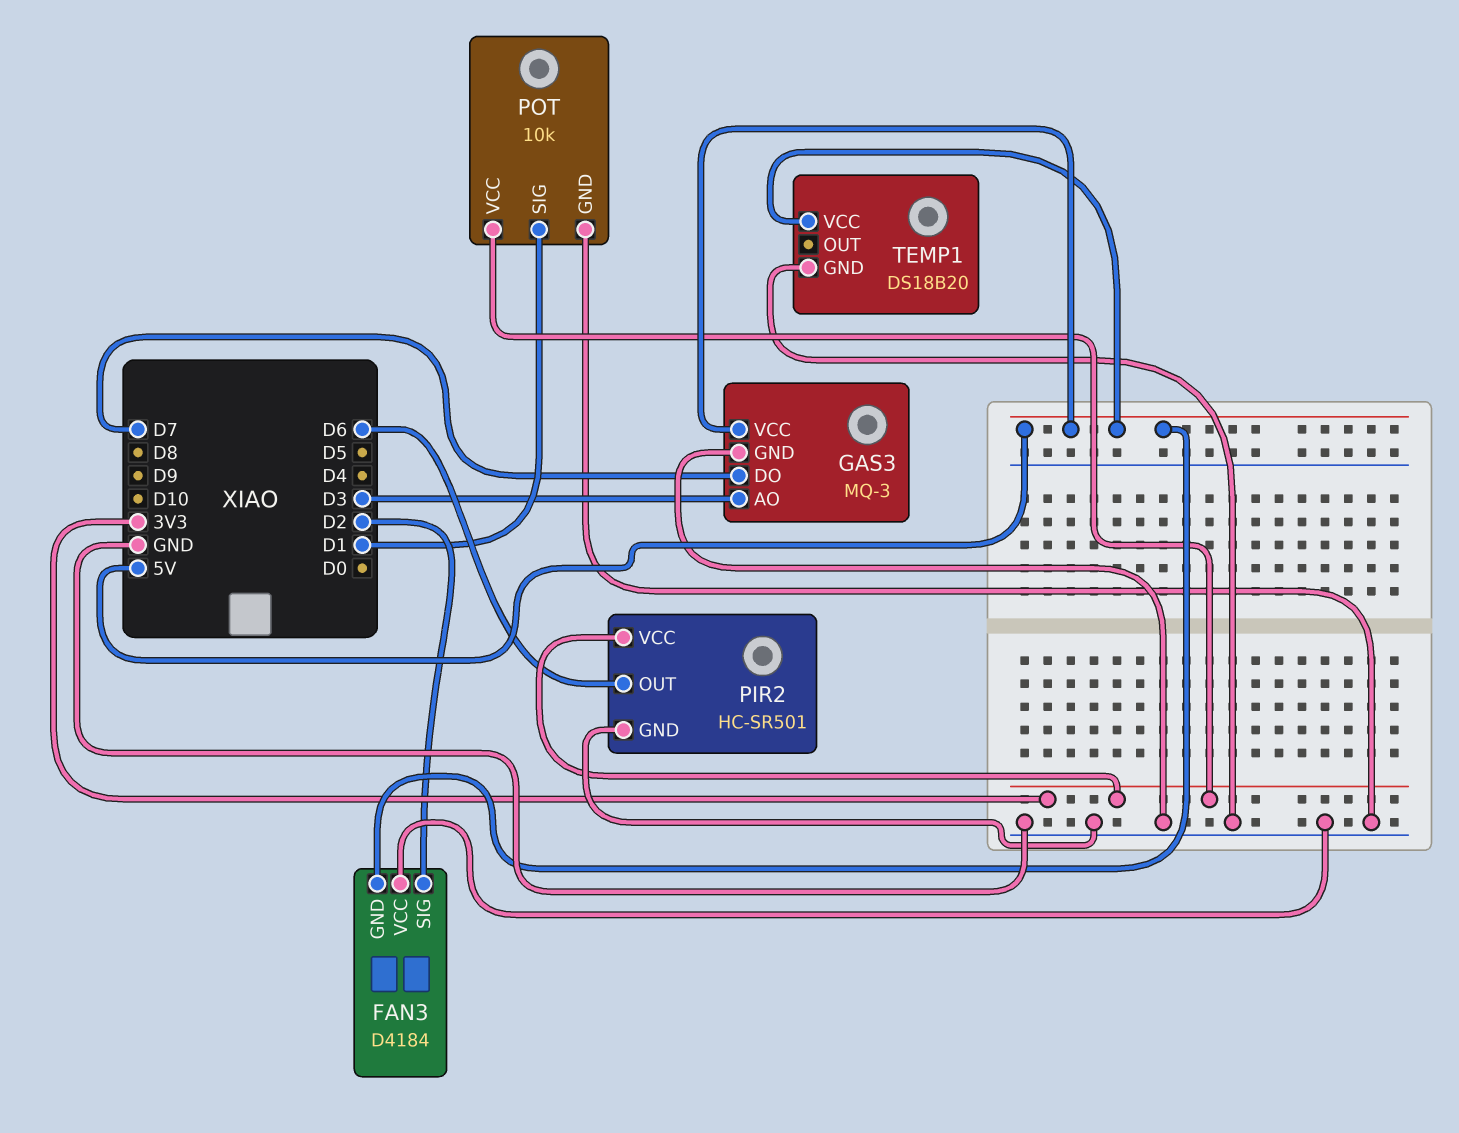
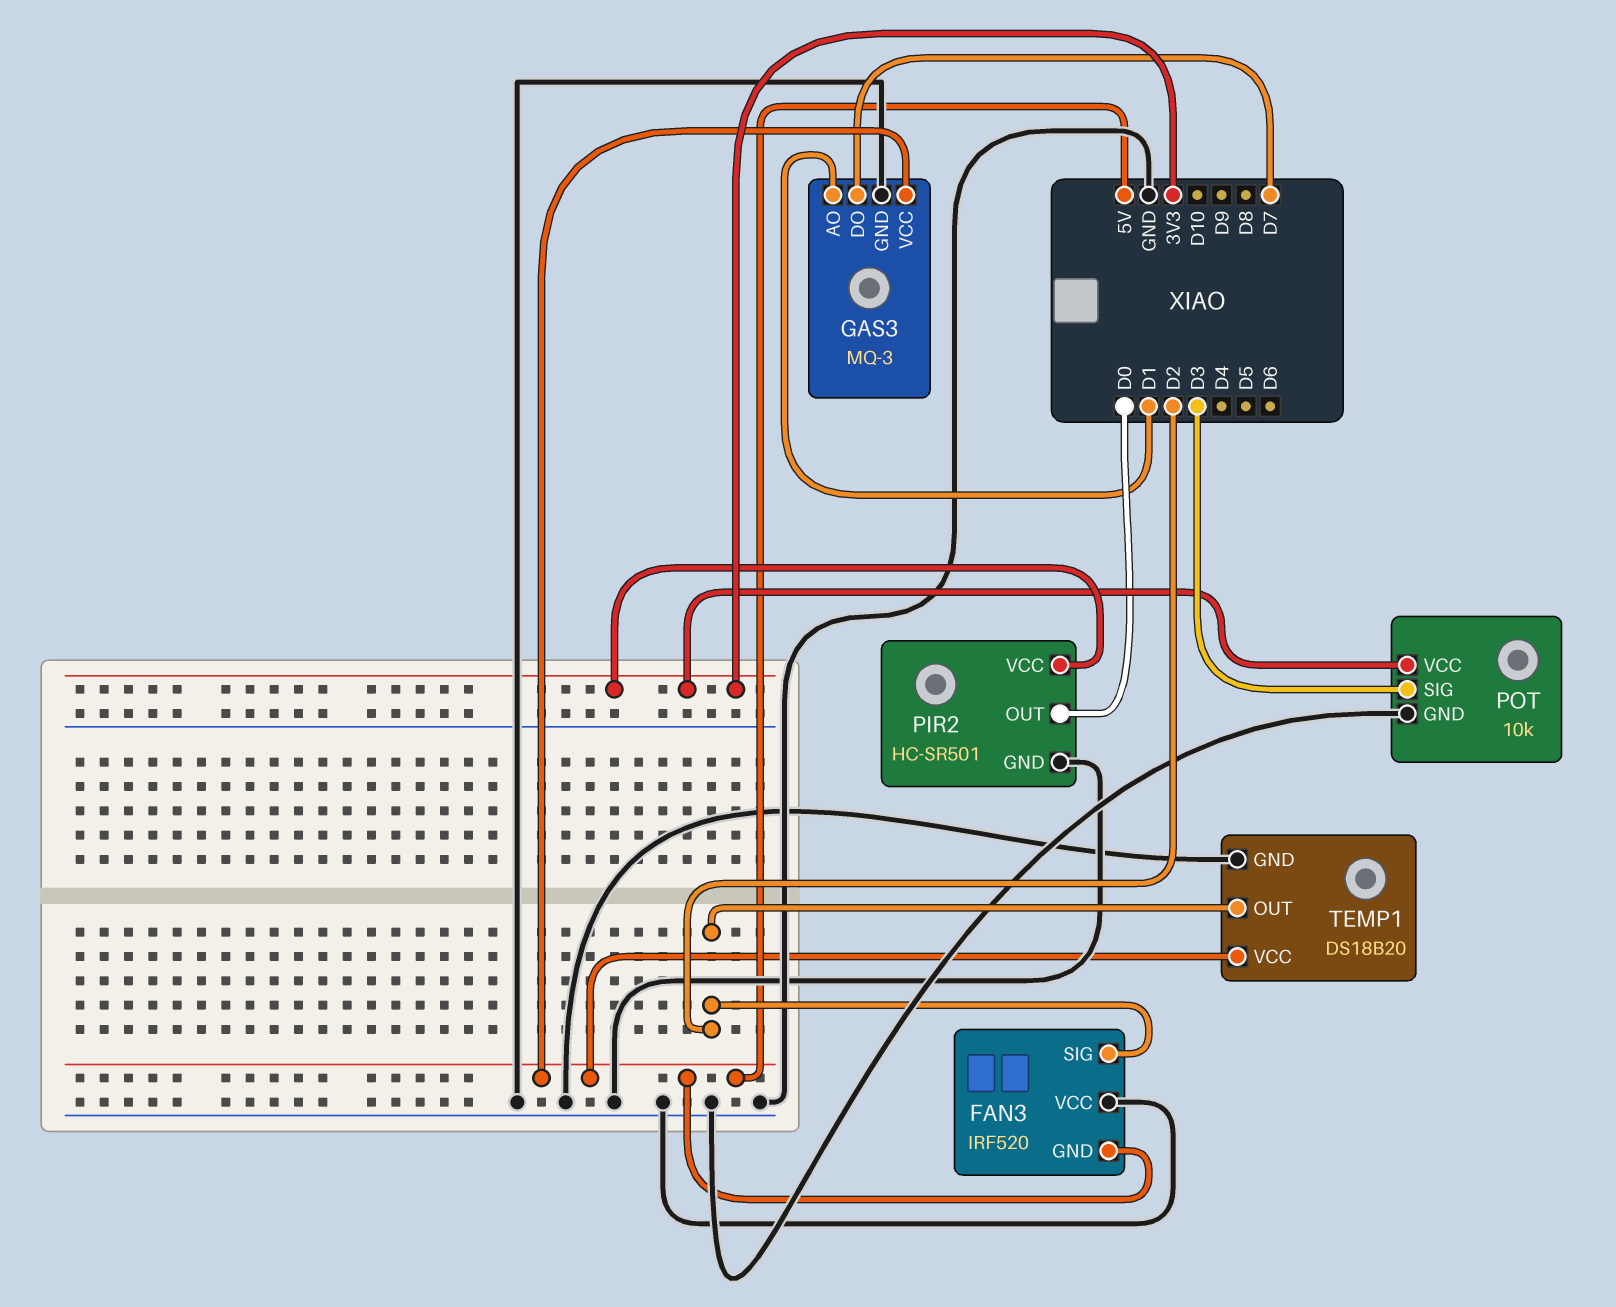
FAN3: D4184 -> IRF520
GAS3 pin AO: D3 -> D1
PIR2 pin OUT: D6 -> D0
POT pin SIG: D1 -> D3
TEMP1 pin OUT: none -> D2

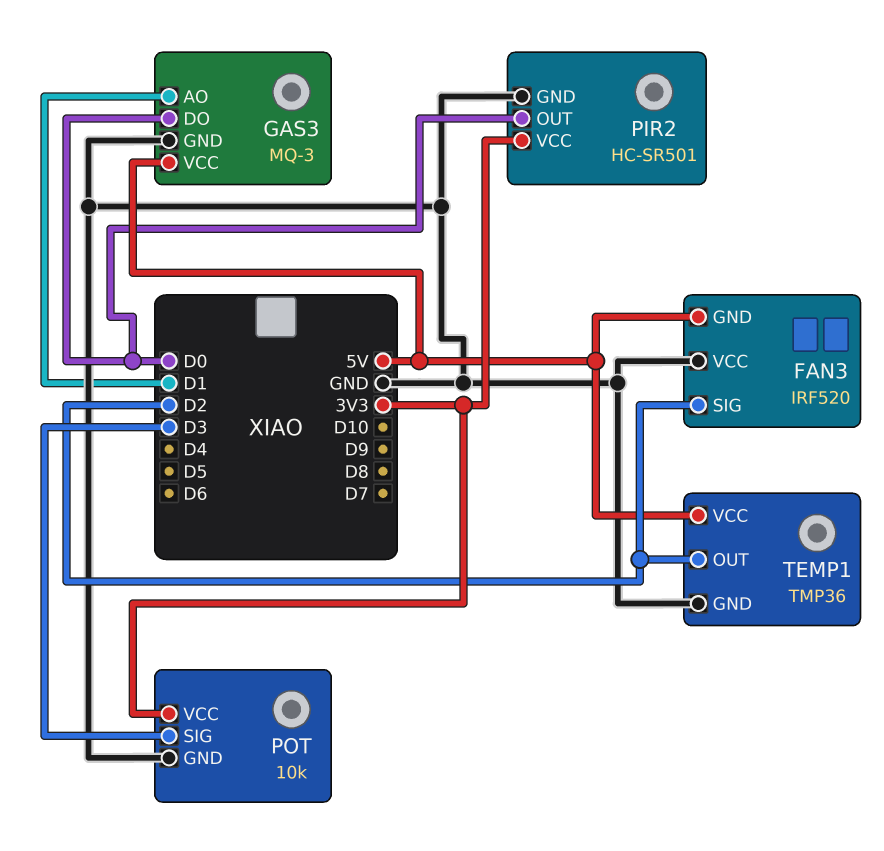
GAS3 pin DO: D7 -> D0
TEMP1: DS18B20 -> TMP36

